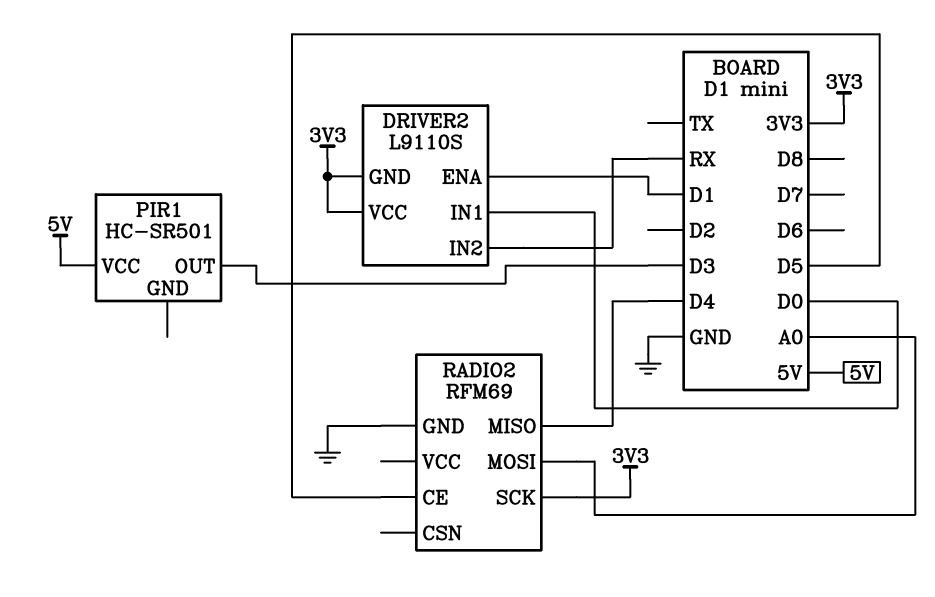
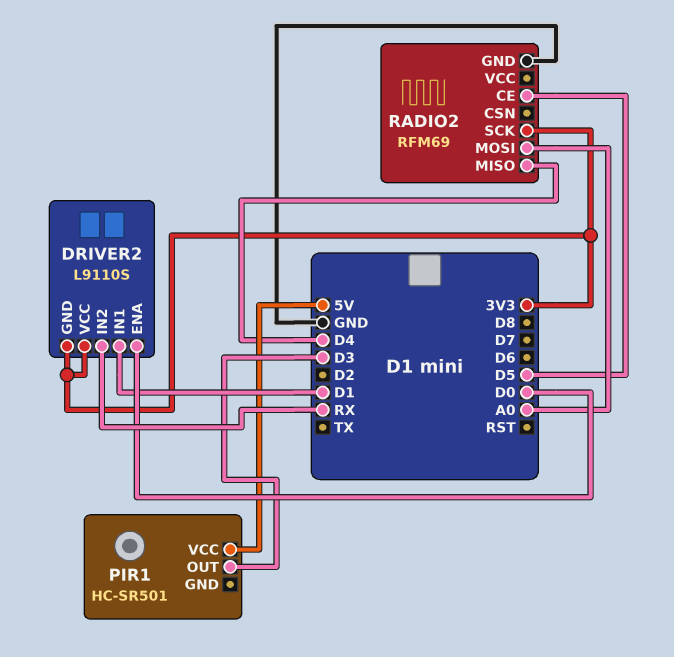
DRIVER2 pin ENA: D1 -> D0
DRIVER2 pin IN1: D0 -> D1

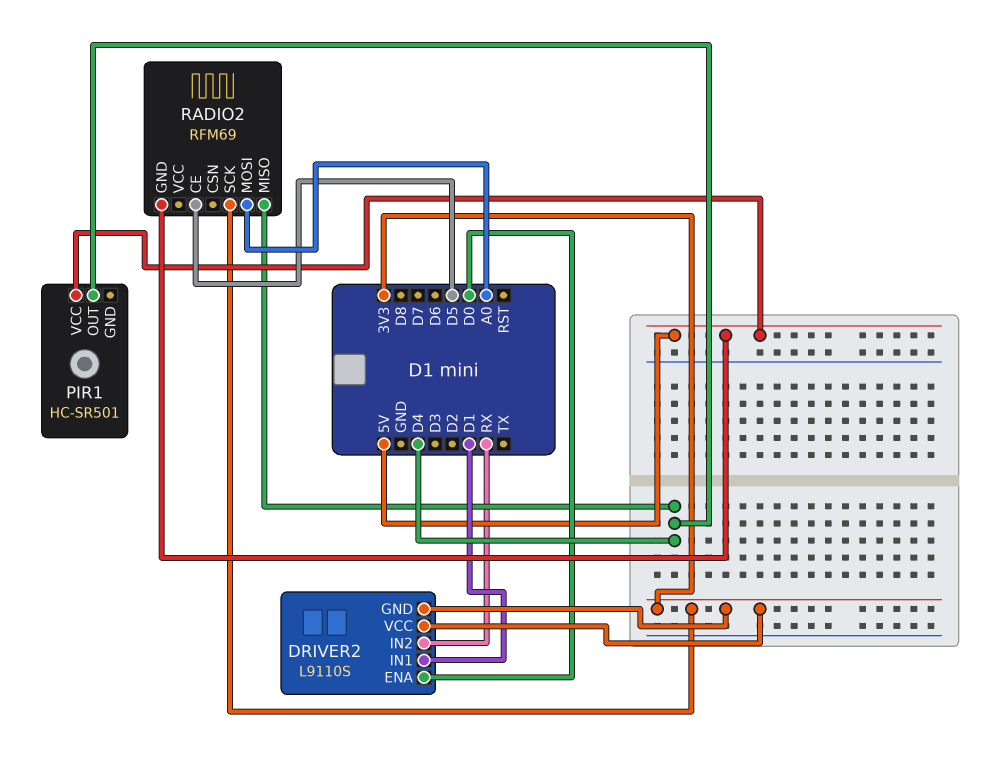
PIR1 pin OUT: D3 -> D4
RADIO2 pin GND: GND -> 5V

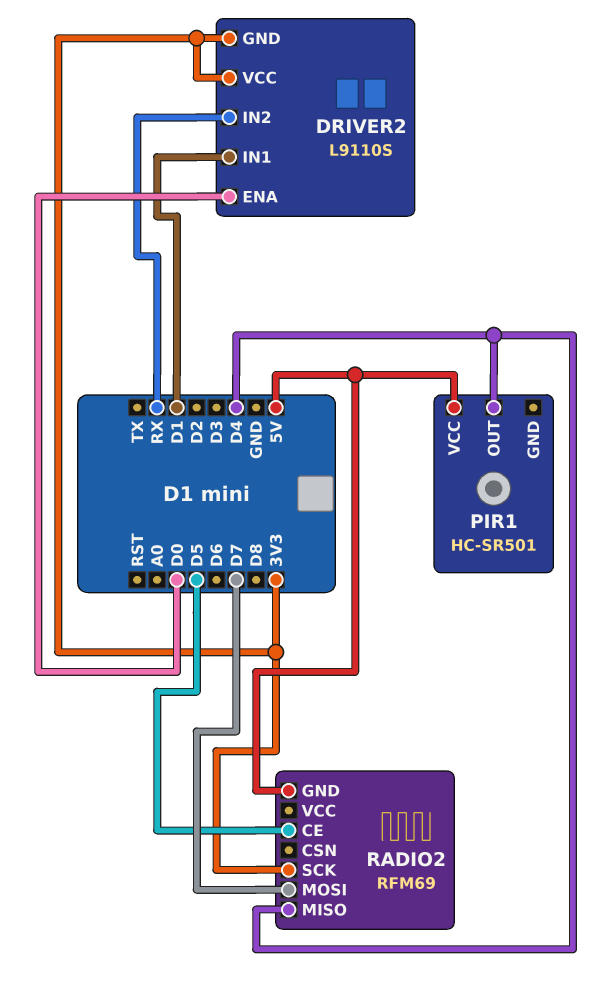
RADIO2 pin MOSI: A0 -> D7

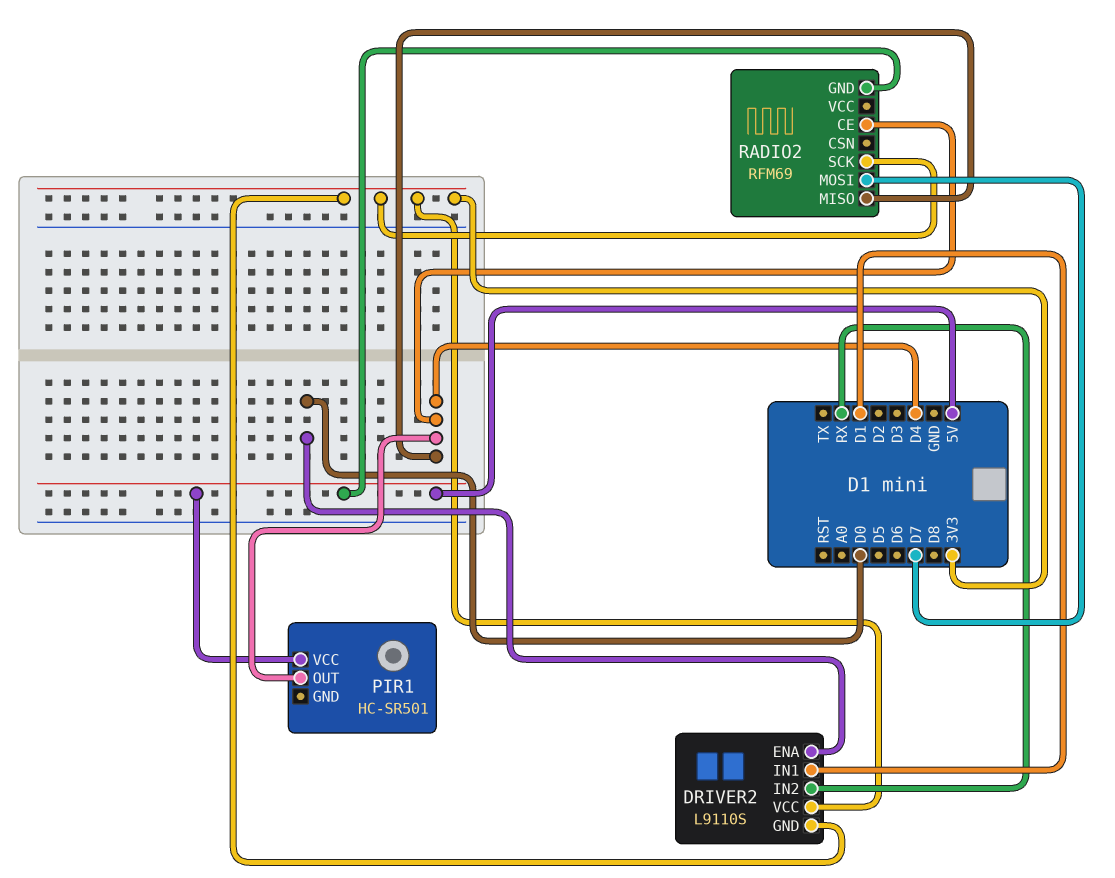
RADIO2 pin CE: D5 -> D4

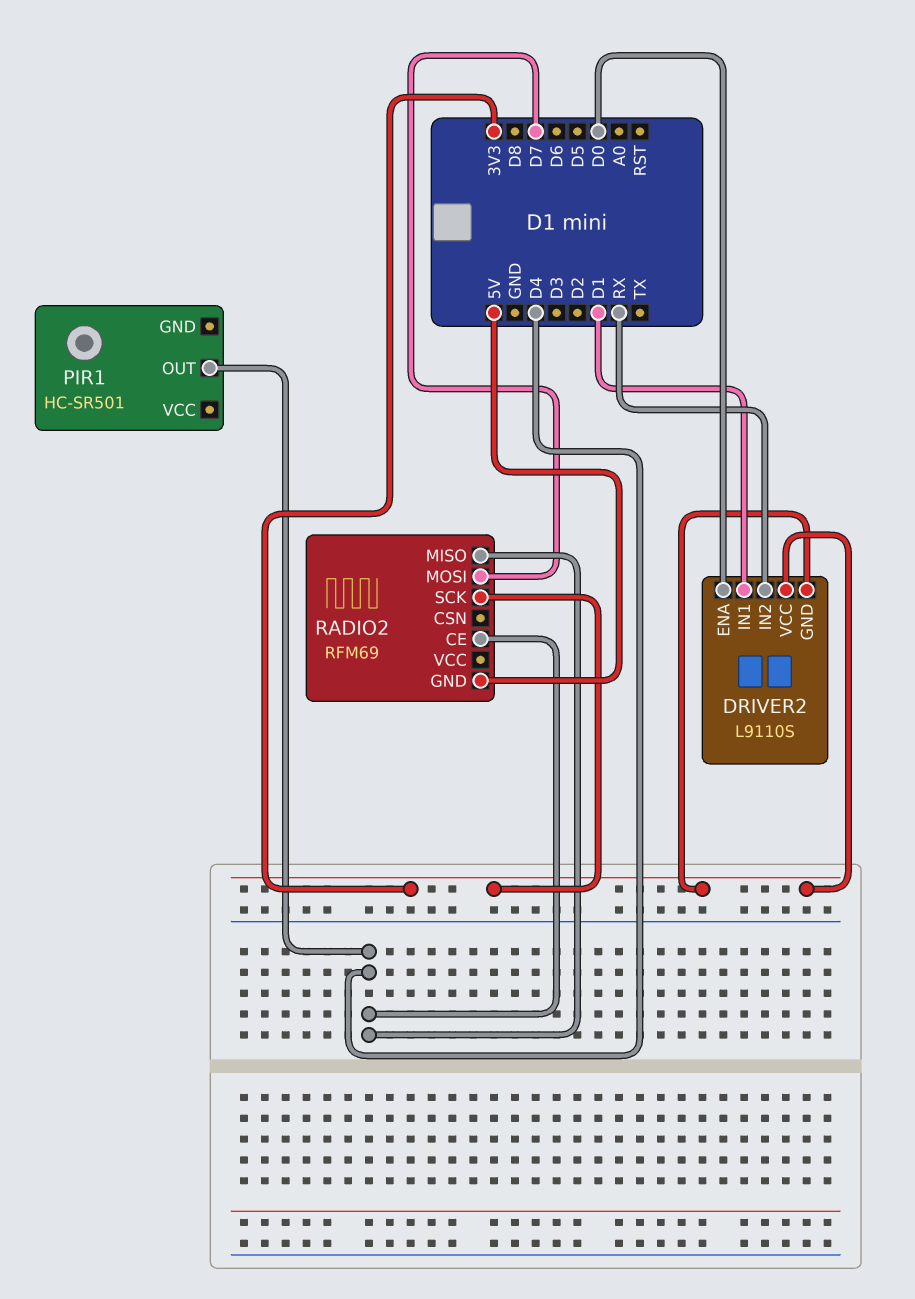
PIR1 pin VCC: 5V -> none

